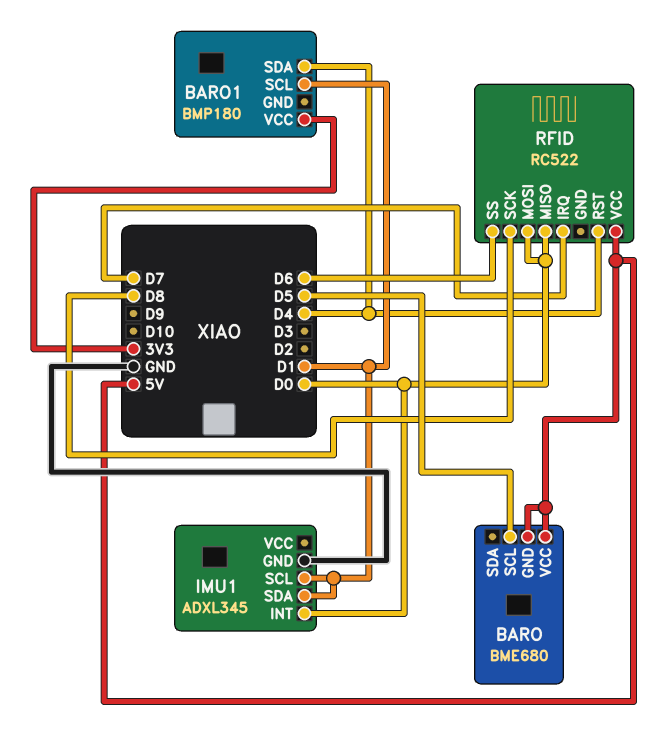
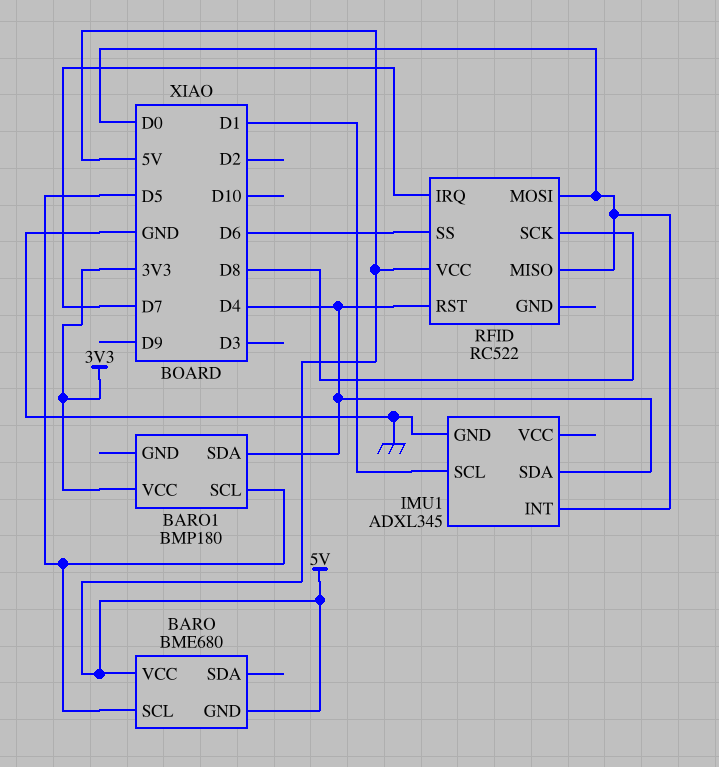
BARO1 pin SCL: D1 -> D5
IMU1 pin SDA: D1 -> D4

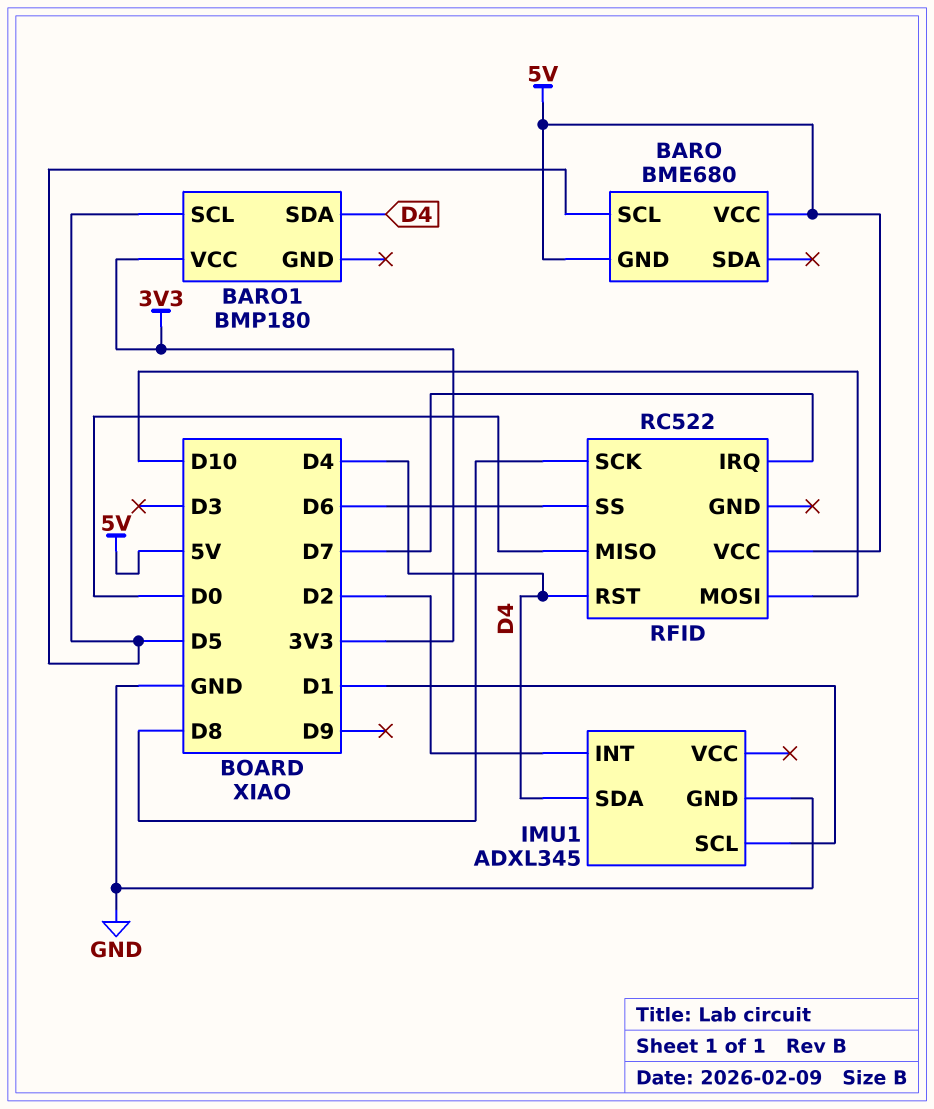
IMU1 pin INT: D0 -> D2
RFID pin MOSI: D0 -> D10

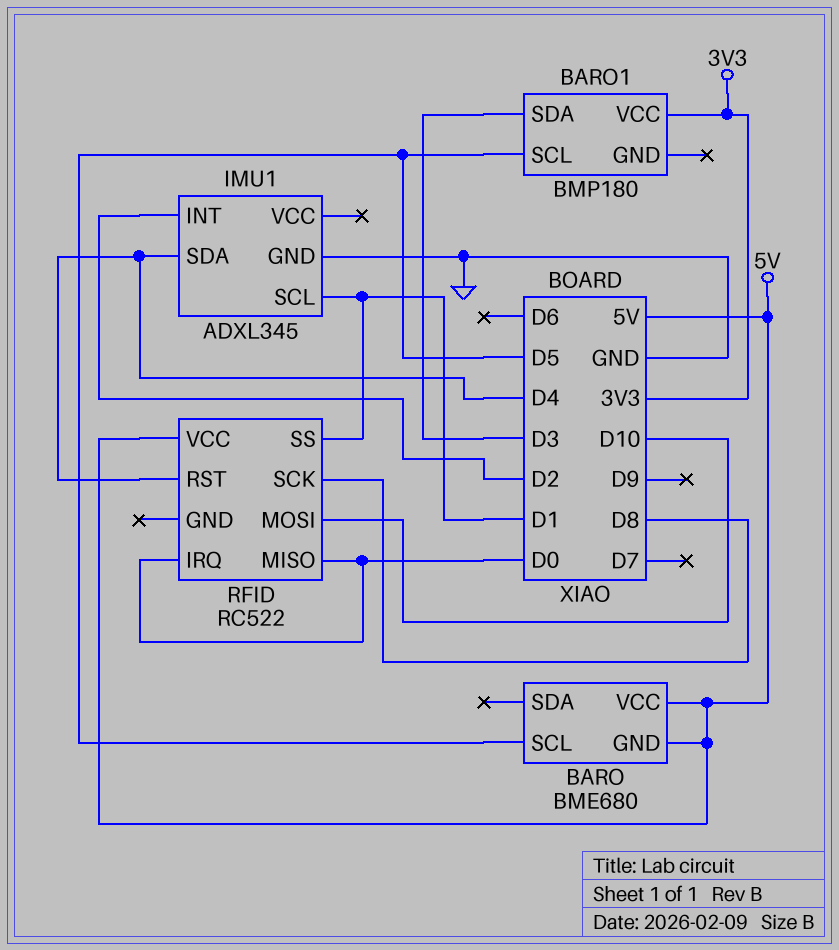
BARO1 pin SDA: D4 -> D3
RFID pin IRQ: D7 -> D0
RFID pin SS: D6 -> D1

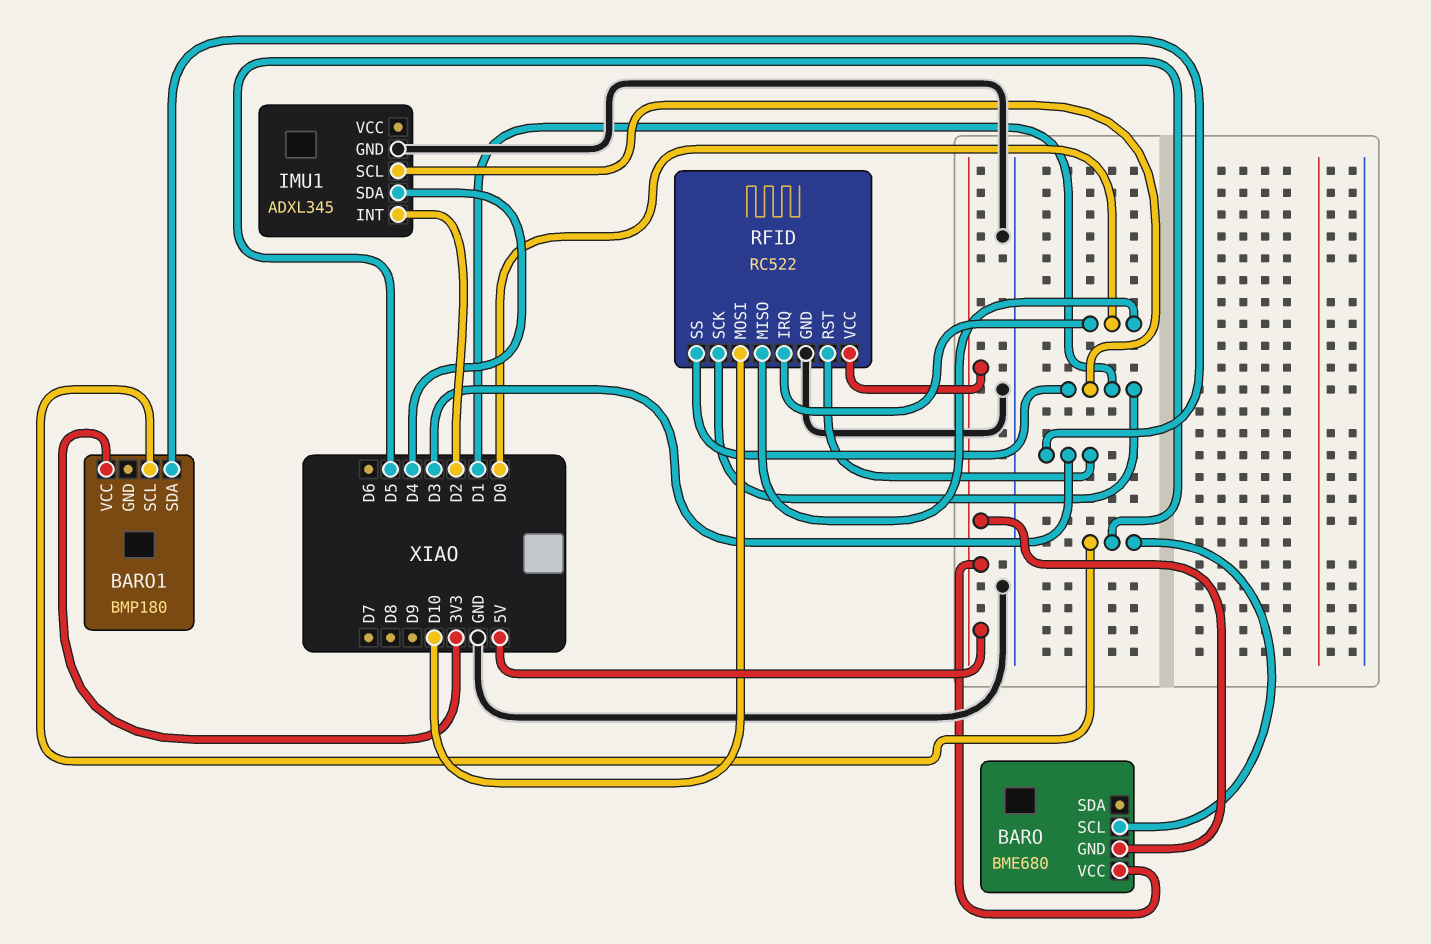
RFID pin GND: none -> GND
RFID pin RST: D4 -> D3
RFID pin SCK: D8 -> D1

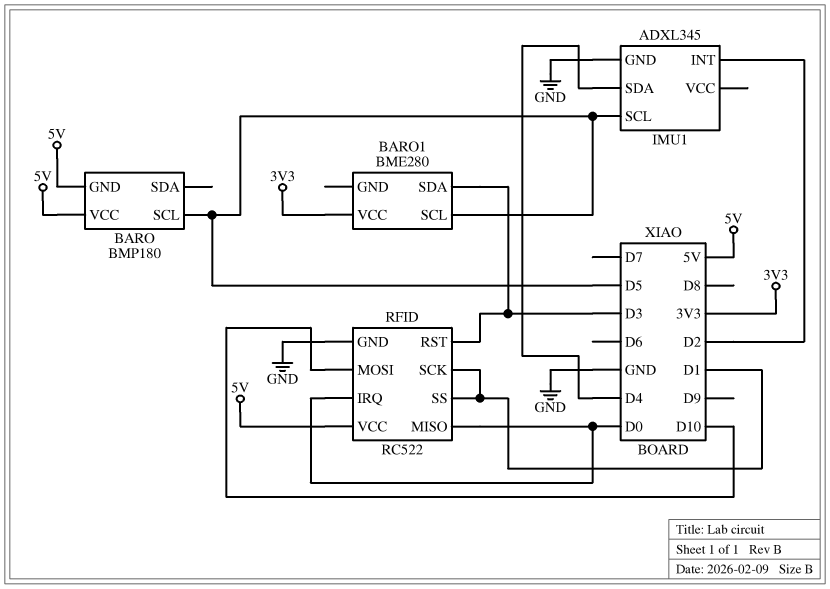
BARO: BME680 -> BMP180
BARO1: BMP180 -> BME280
IMU1 pin SCL: D1 -> D5

